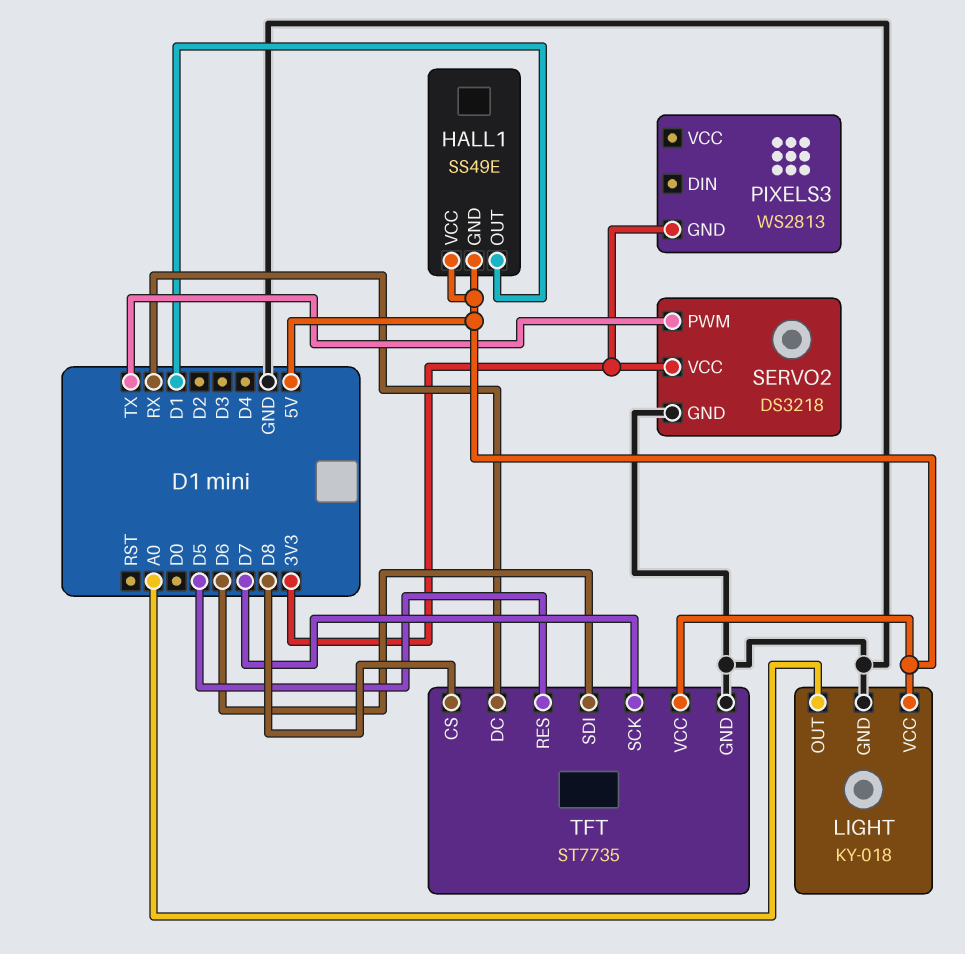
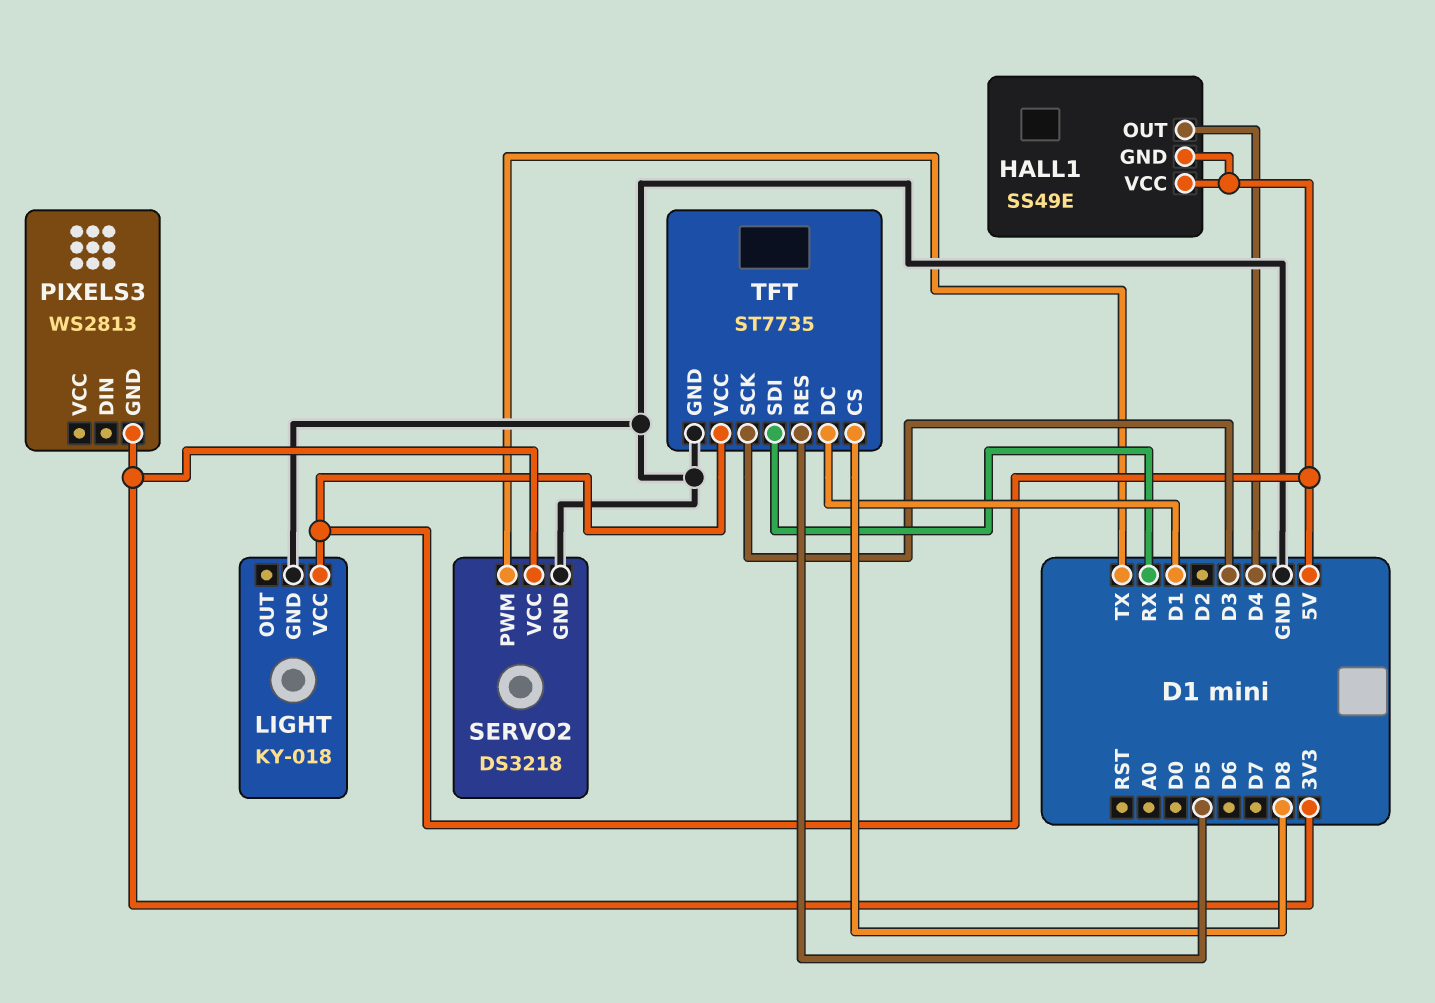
HALL1 pin OUT: D1 -> D4
LIGHT pin OUT: A0 -> none
TFT pin DC: RX -> D1
TFT pin SCK: D7 -> D3
TFT pin SDI: D6 -> RX

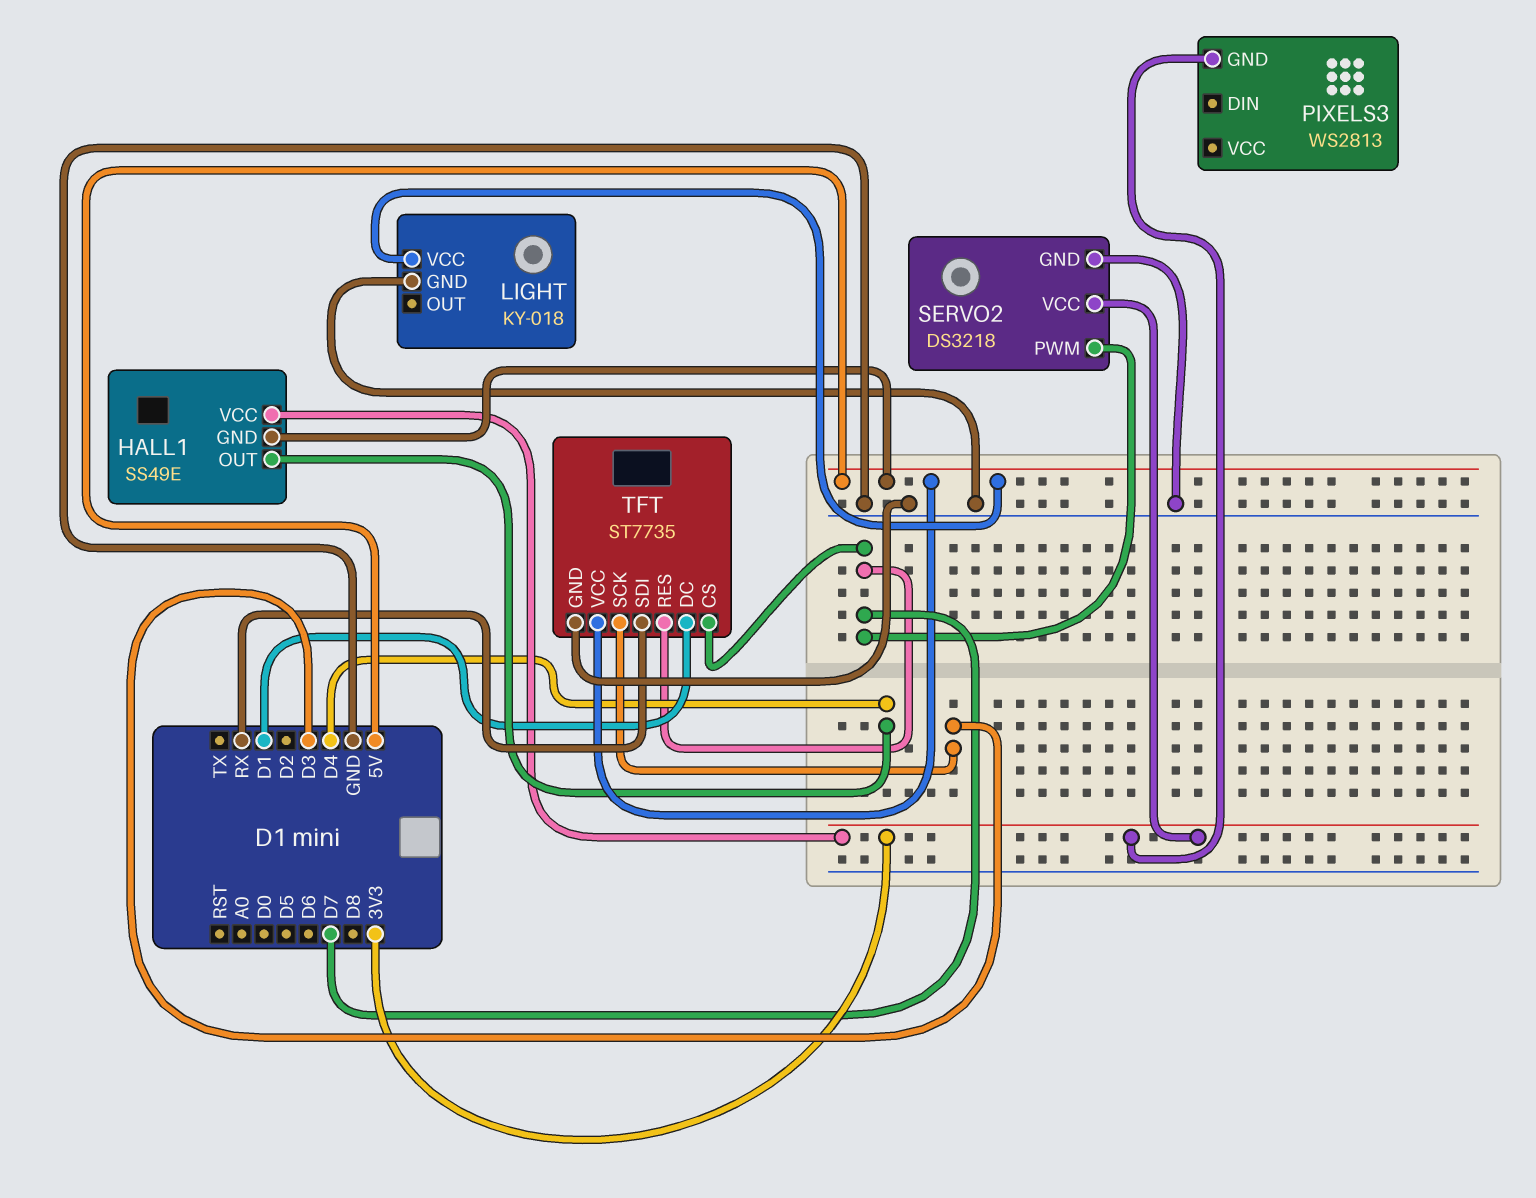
HALL1 pin VCC: 5V -> 3V3
SERVO2 pin PWM: TX -> D7
TFT pin CS: D8 -> D7
TFT pin RES: D5 -> D7

